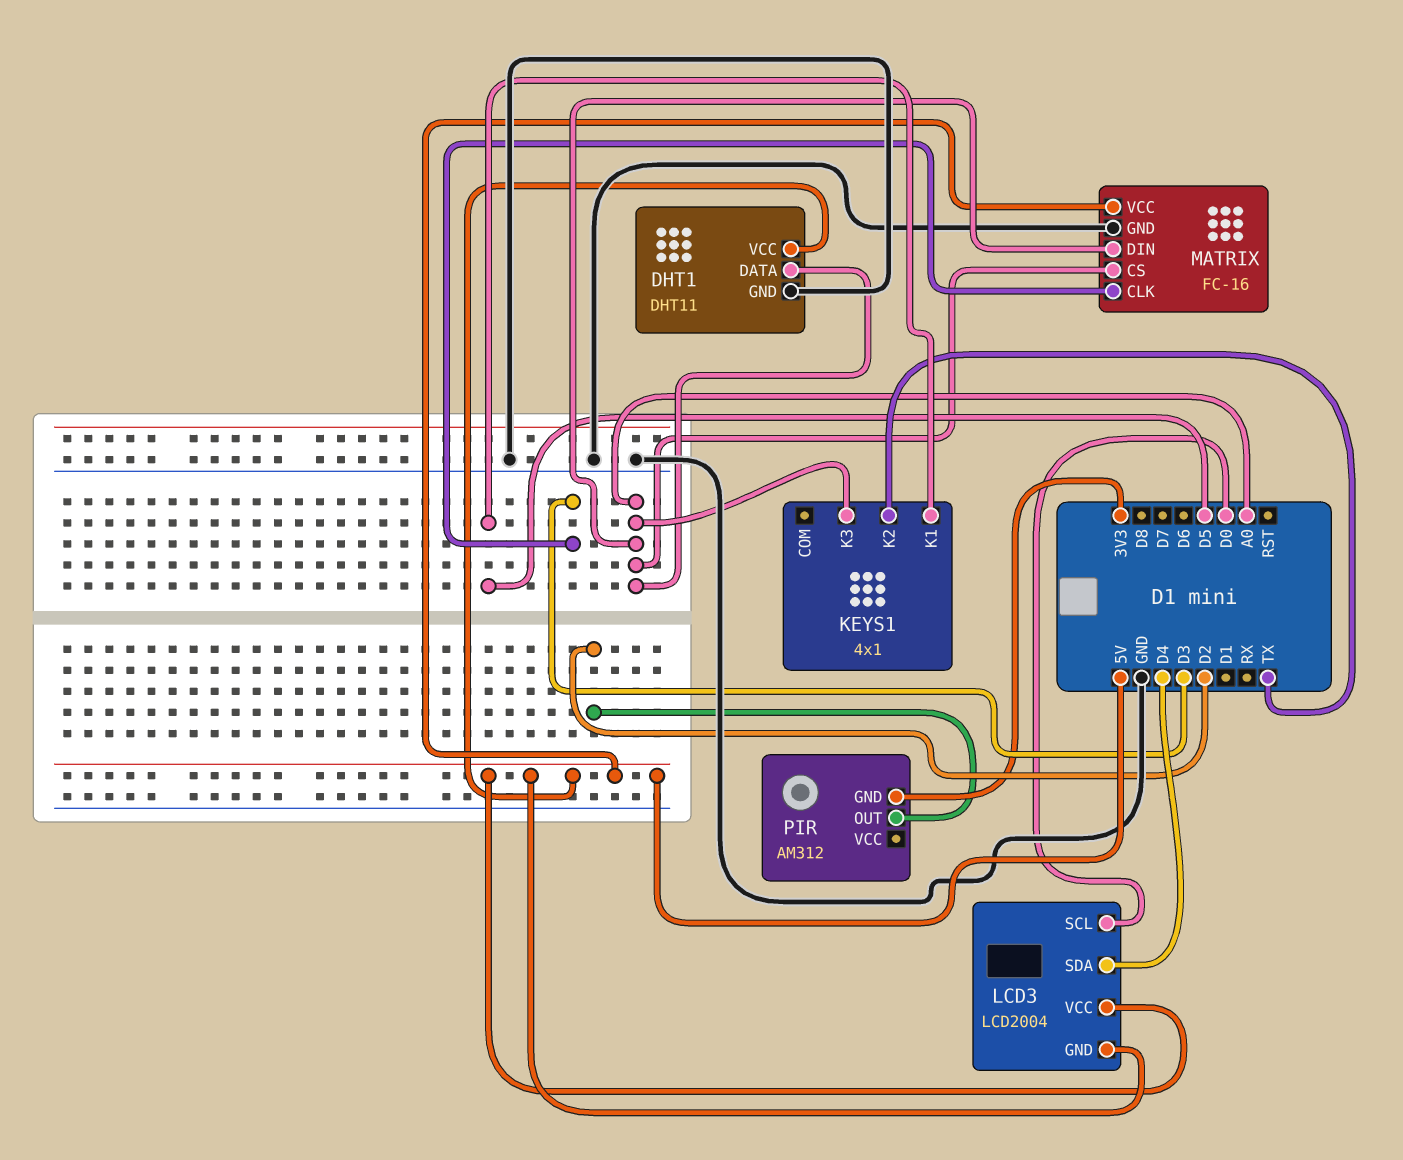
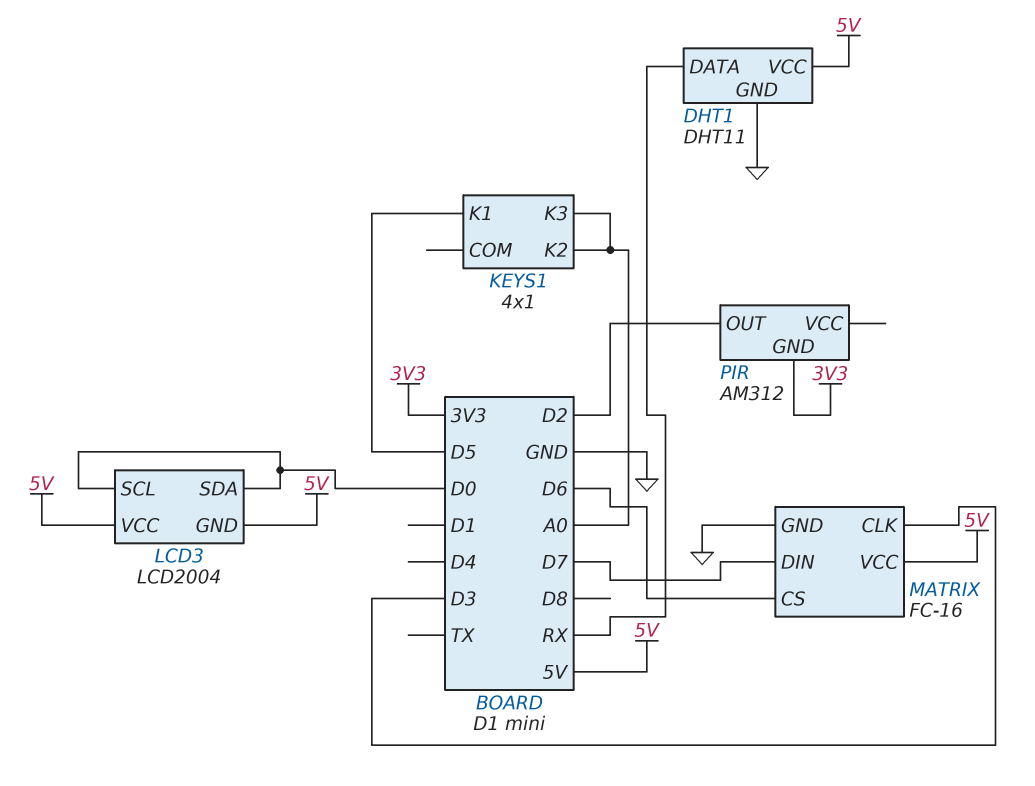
DHT1 pin DATA: A0 -> RX
KEYS1 pin K2: TX -> A0
LCD3 pin SDA: D4 -> D0
MATRIX pin CS: A0 -> D6
MATRIX pin DIN: A0 -> D7

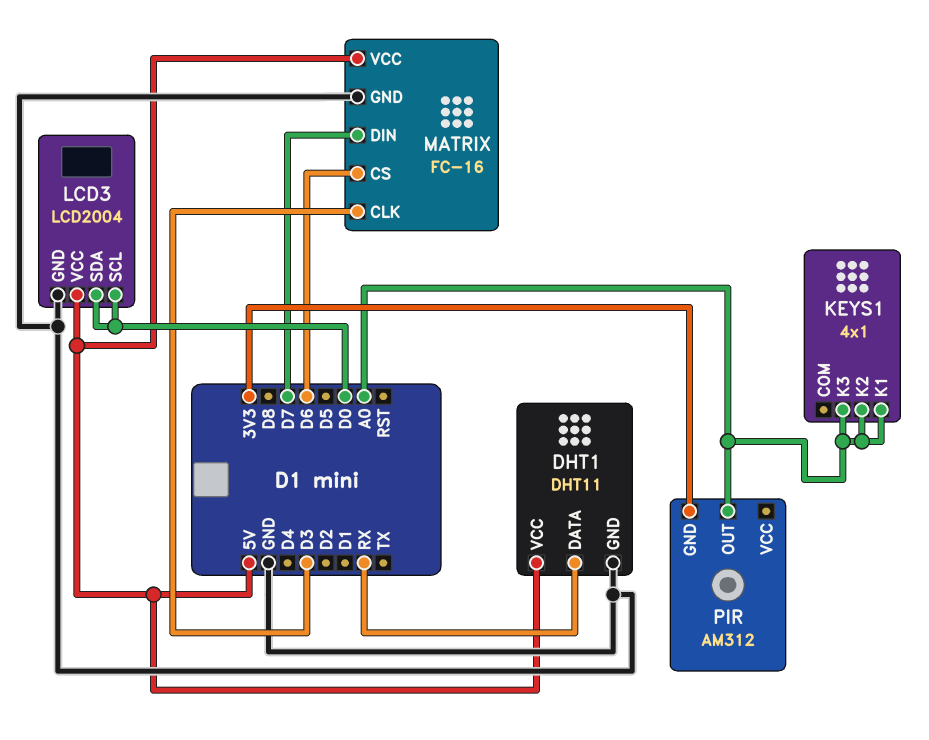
KEYS1 pin K1: D5 -> A0
LCD3 pin GND: 5V -> GND
PIR pin OUT: D2 -> A0

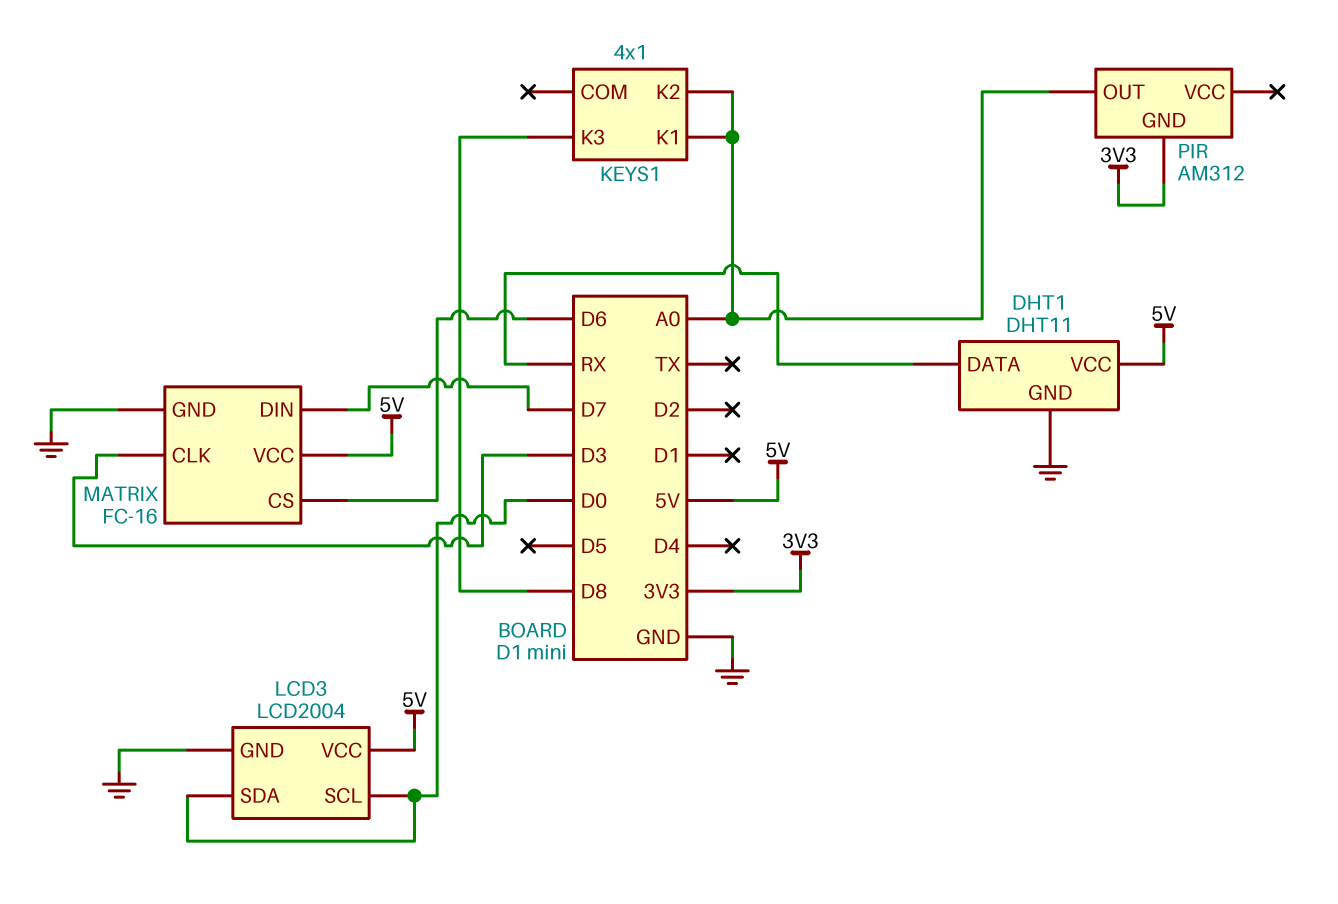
KEYS1 pin K3: A0 -> D8

